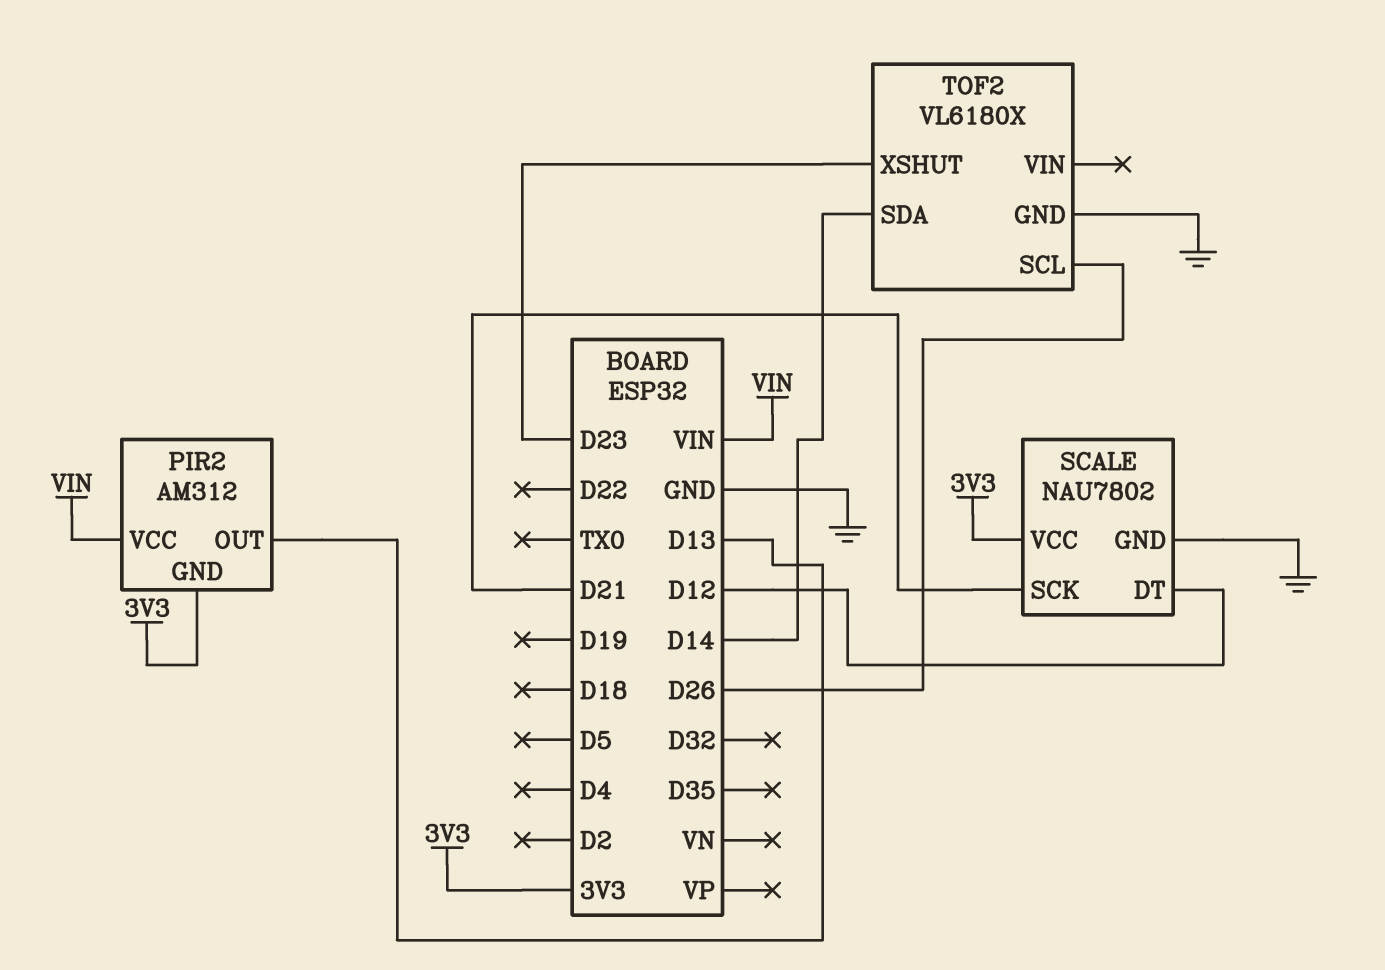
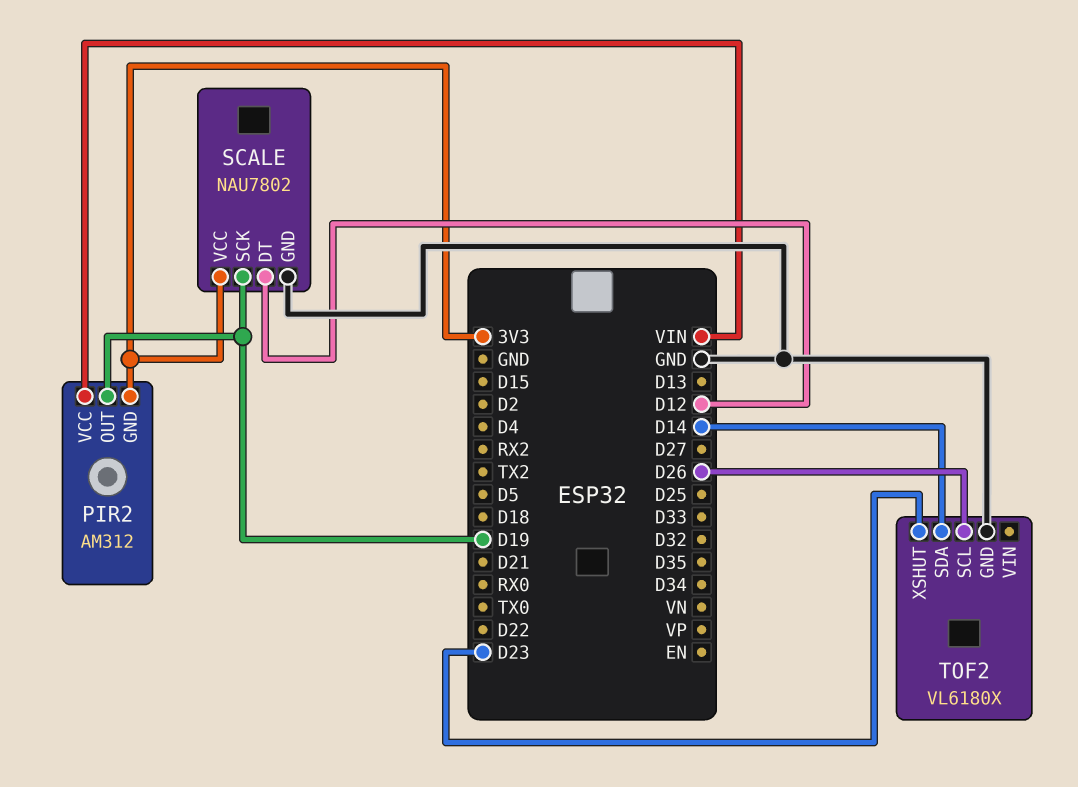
PIR2 pin OUT: D13 -> D19
SCALE pin SCK: D21 -> D19

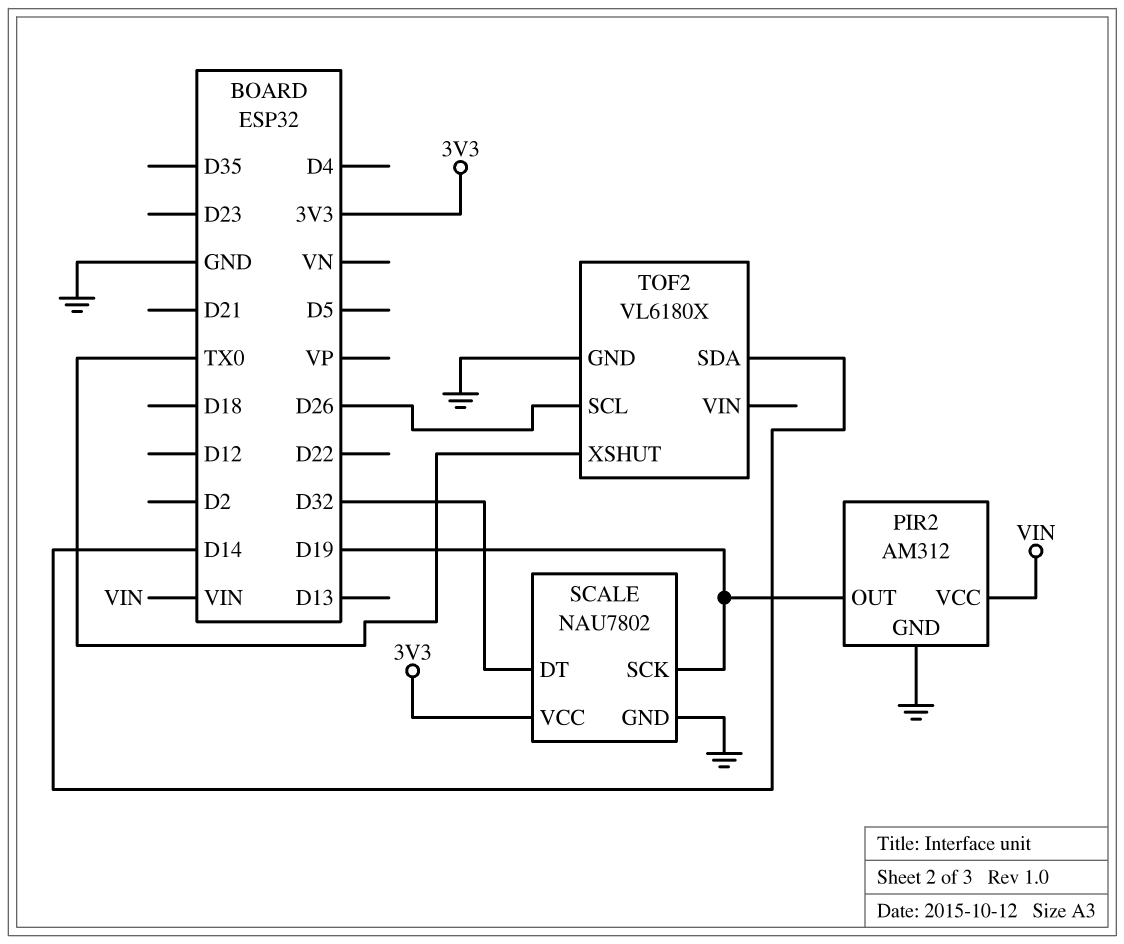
PIR2 pin GND: 3V3 -> GND
SCALE pin DT: D12 -> D32
TOF2 pin XSHUT: D23 -> TX0

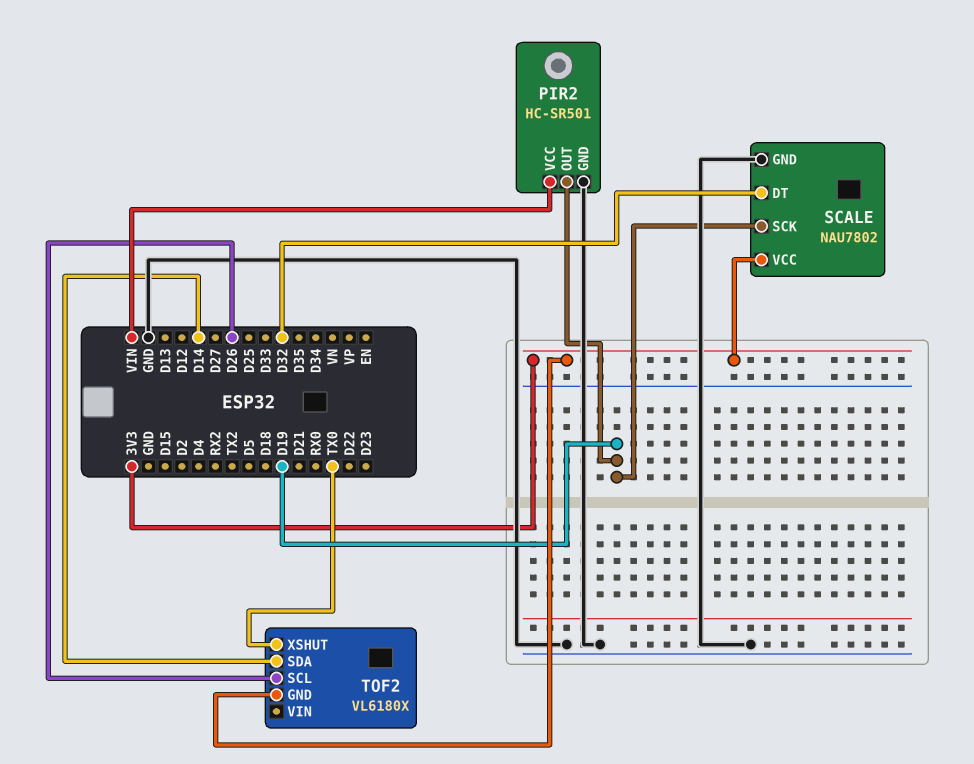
PIR2: AM312 -> HC-SR501
TOF2 pin GND: GND -> 3V3

